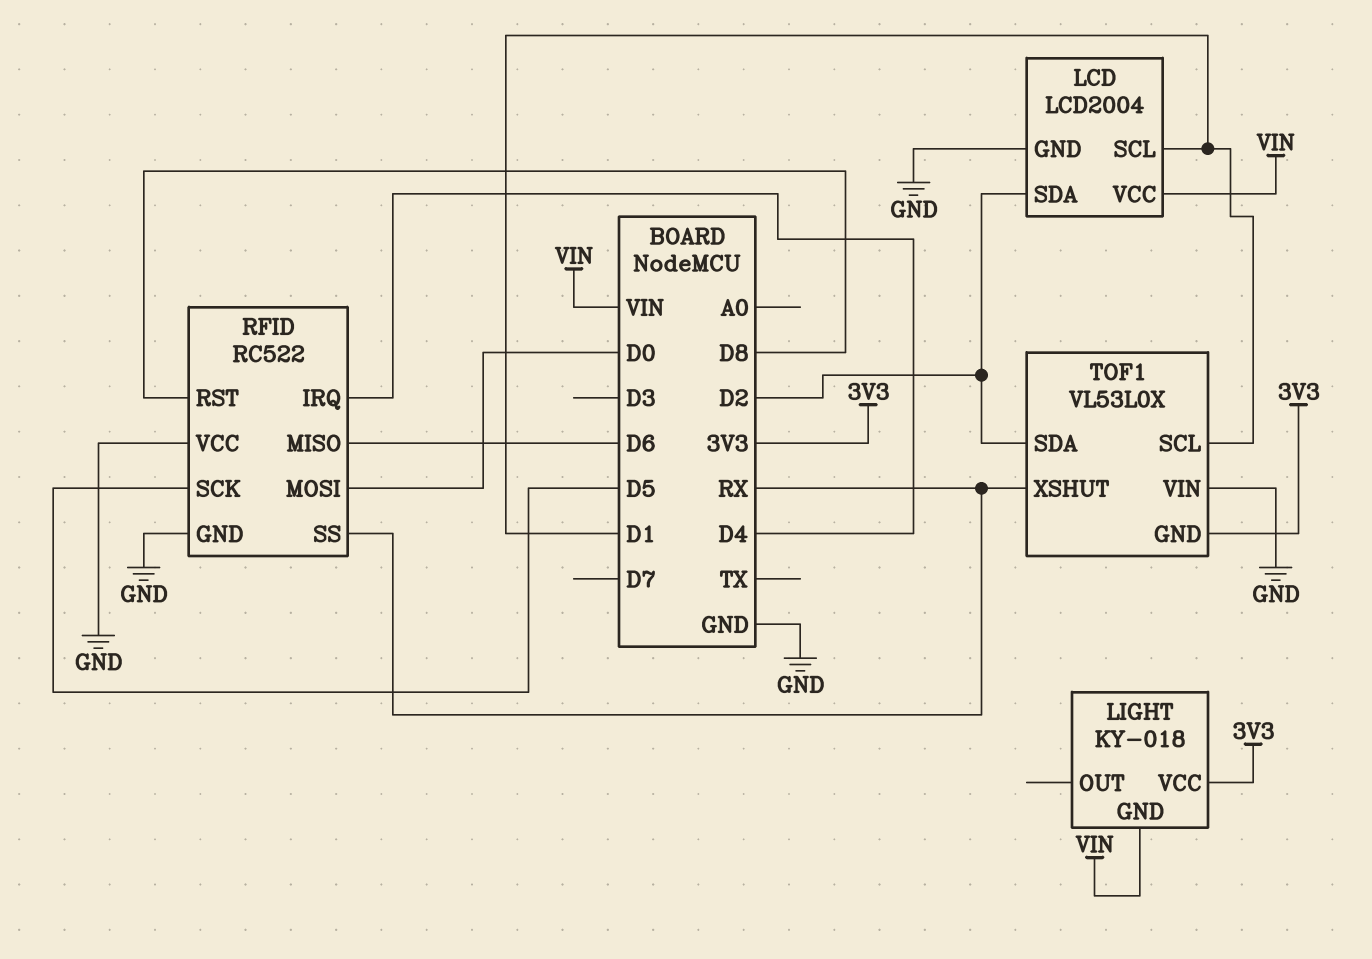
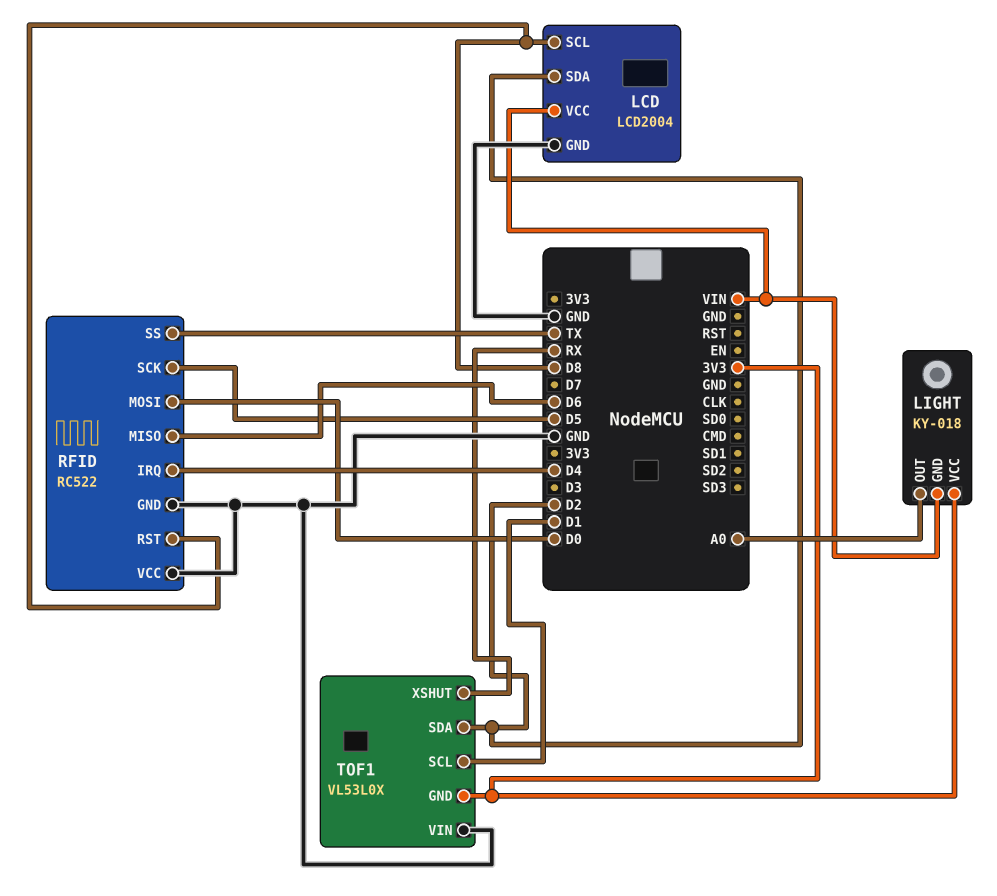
LCD pin SCL: D1 -> D8
LIGHT pin OUT: none -> A0
RFID pin SS: RX -> TX

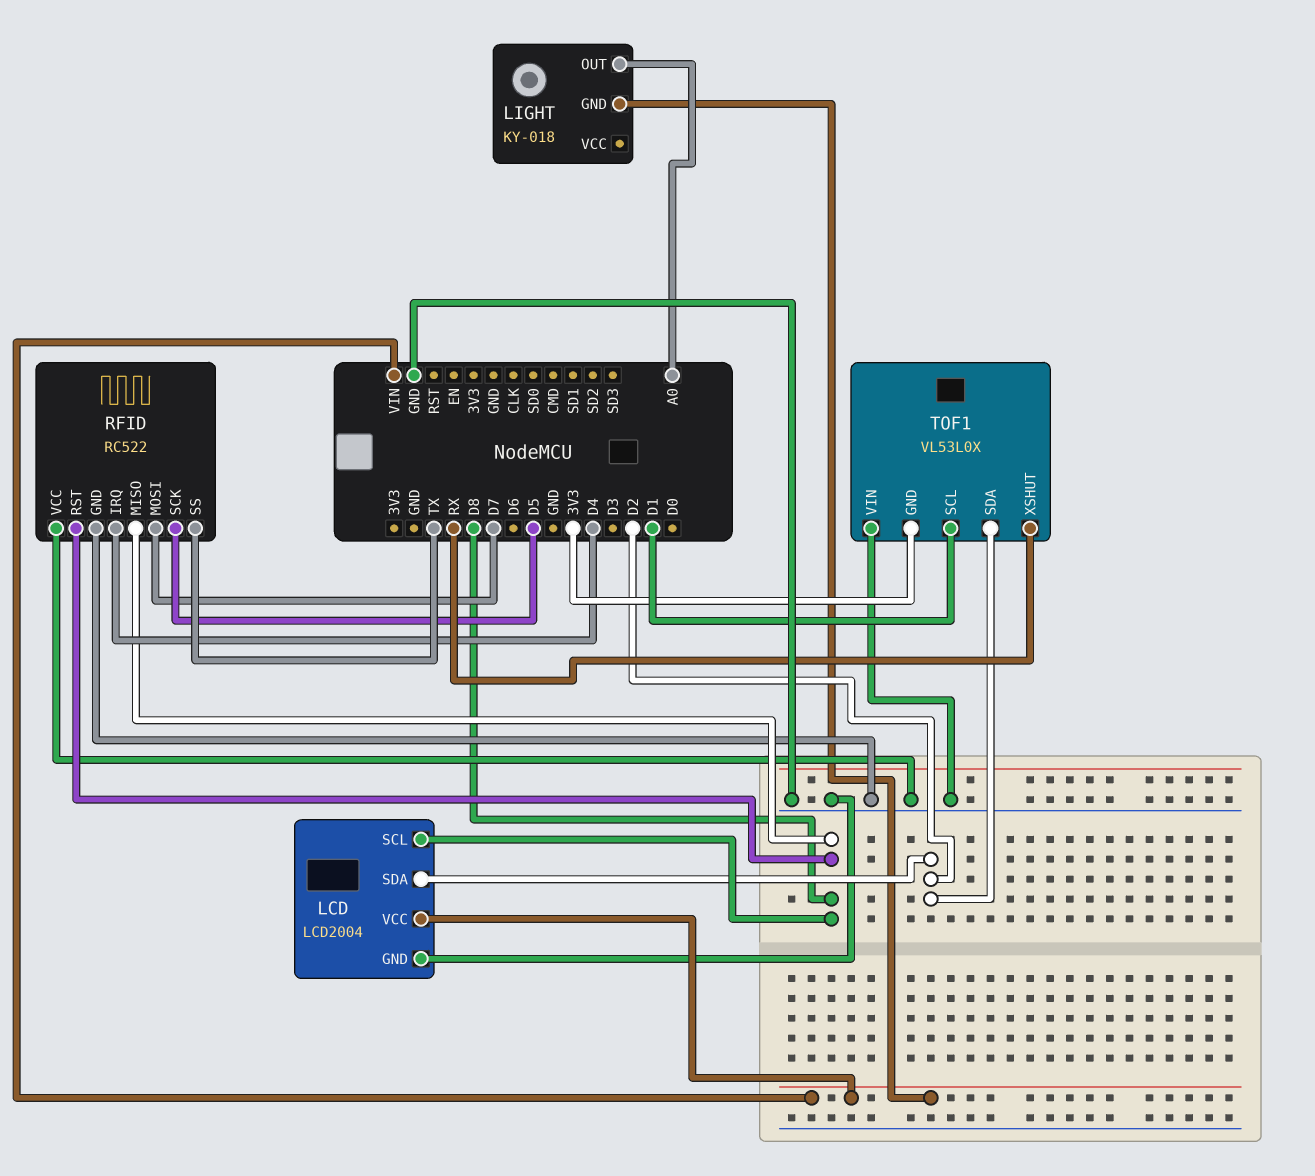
LIGHT pin VCC: 3V3 -> none
RFID pin MISO: D6 -> D8
RFID pin MOSI: D0 -> D7

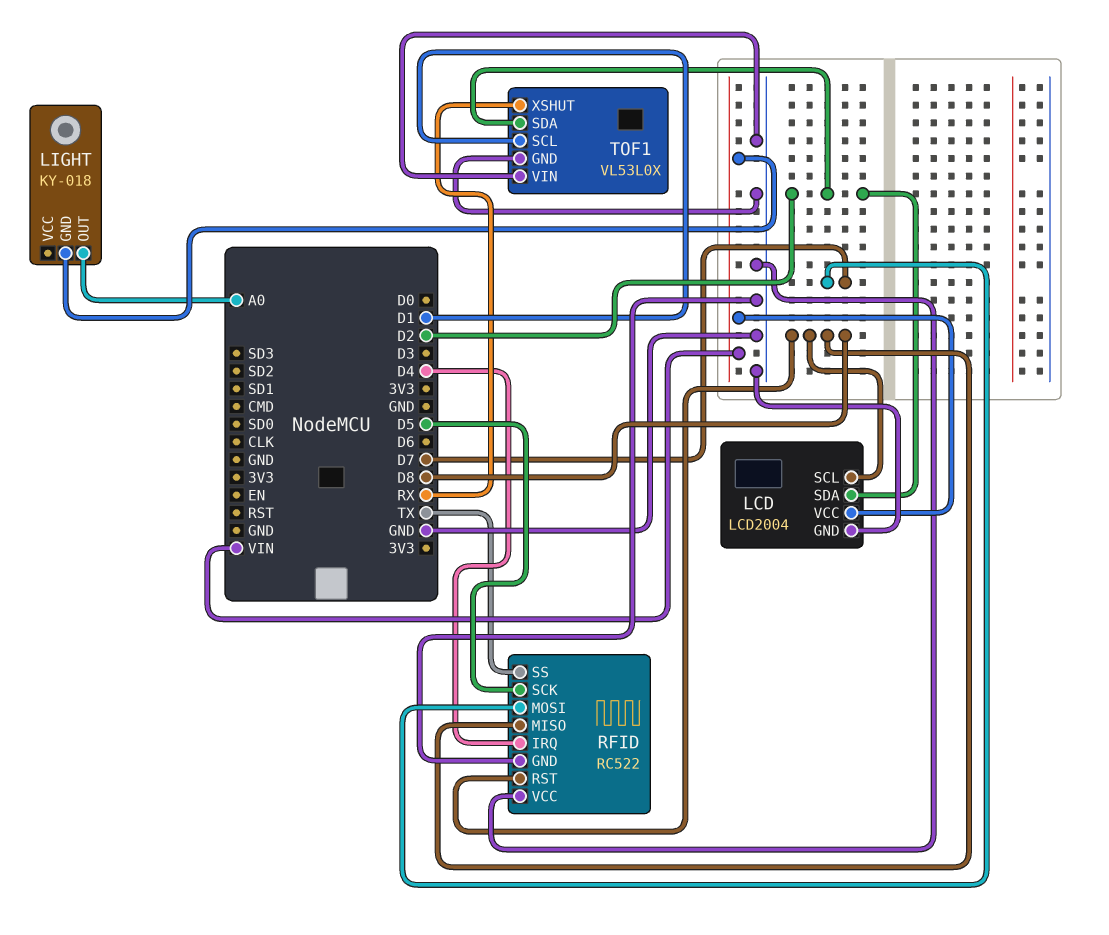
TOF1 pin GND: 3V3 -> GND

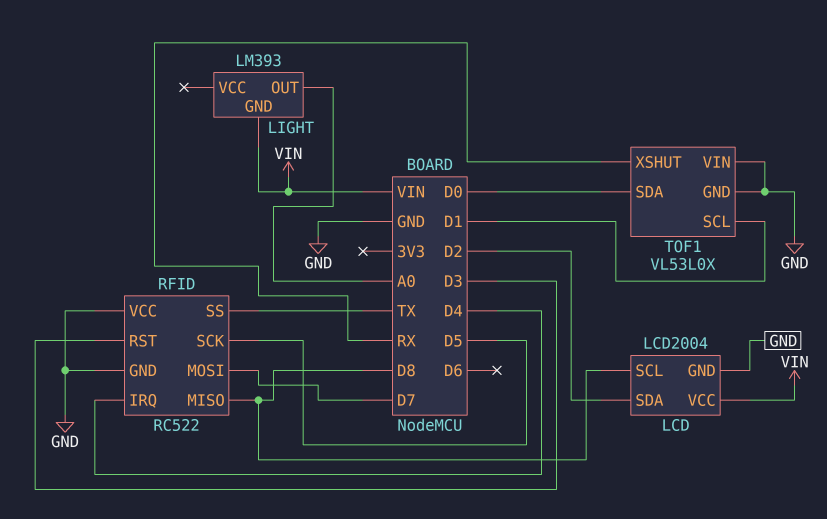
LIGHT: KY-018 -> LM393
RFID pin RST: D8 -> D3
TOF1 pin SDA: D2 -> D0

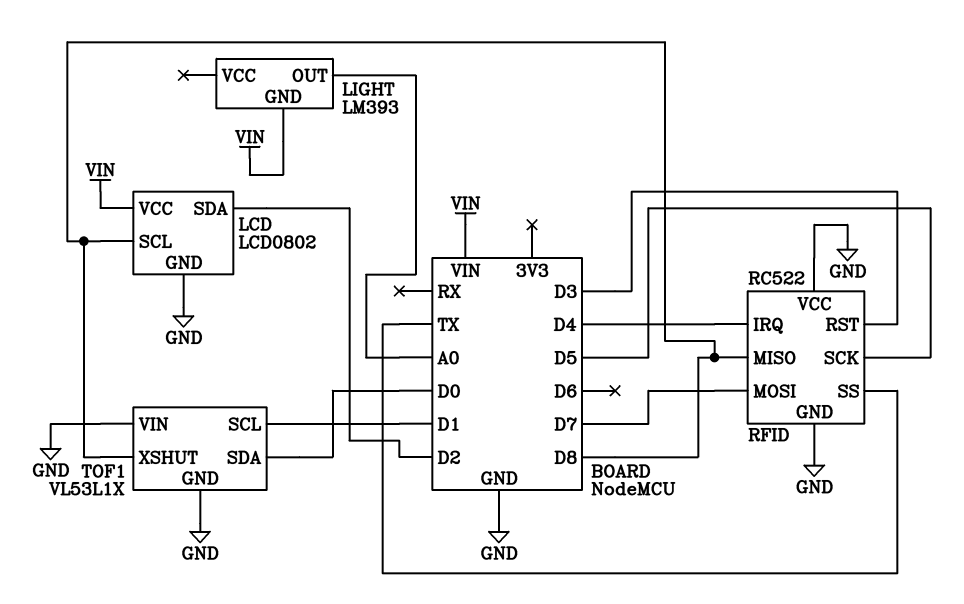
LCD: LCD2004 -> LCD0802
TOF1: VL53L0X -> VL53L1X
TOF1 pin XSHUT: RX -> D8

